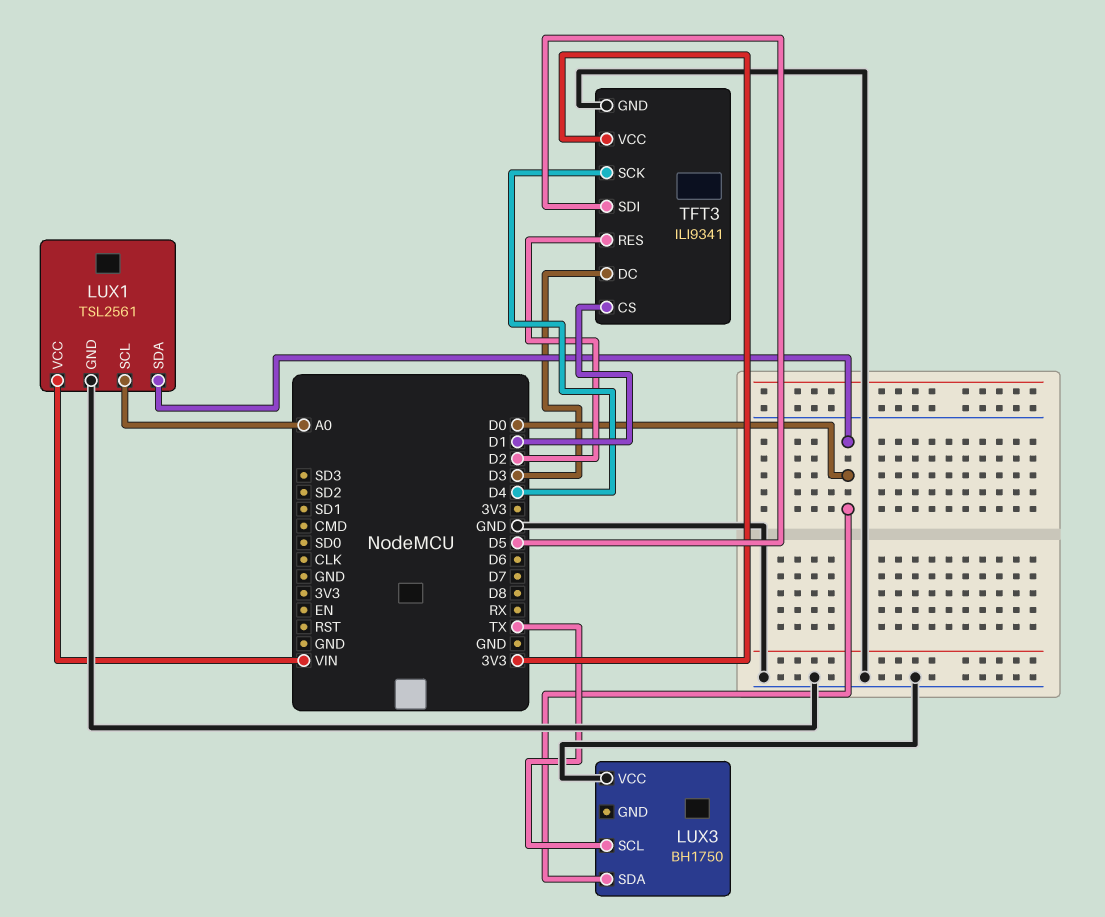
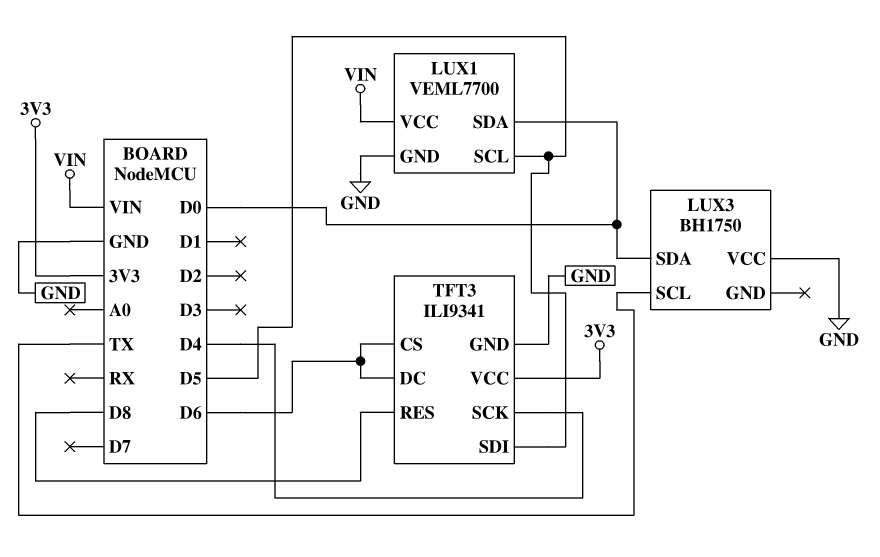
LUX1: TSL2561 -> VEML7700
LUX1 pin SCL: A0 -> D5
TFT3 pin CS: D1 -> D6
TFT3 pin DC: D3 -> D6
TFT3 pin RES: D2 -> D8

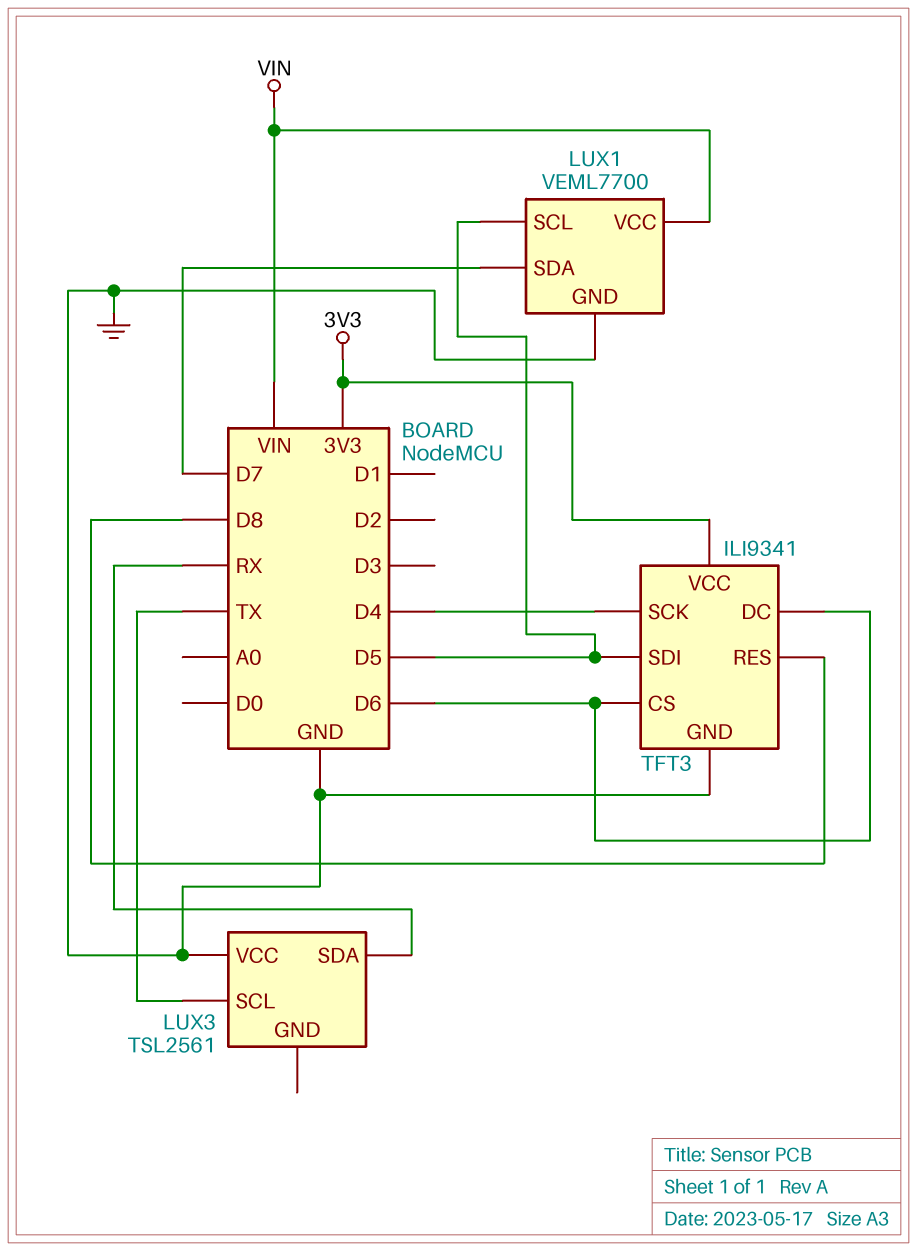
LUX1 pin SDA: D0 -> D7
LUX3: BH1750 -> TSL2561
LUX3 pin SDA: D0 -> RX

